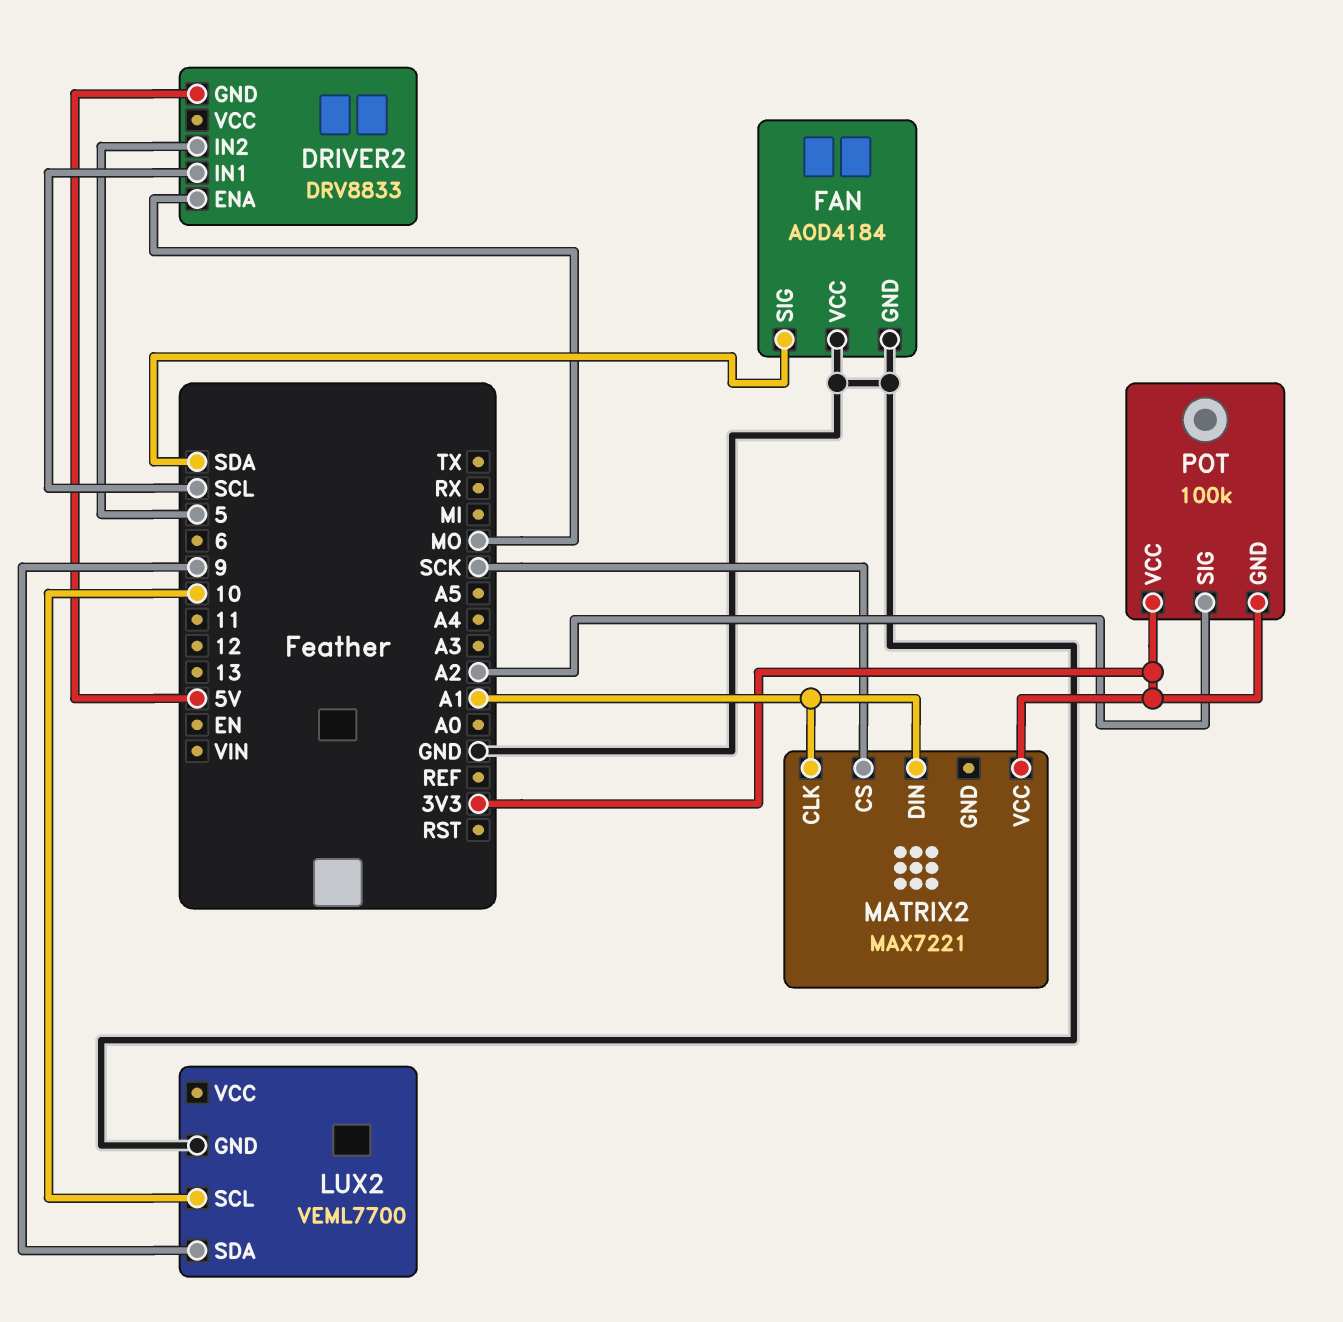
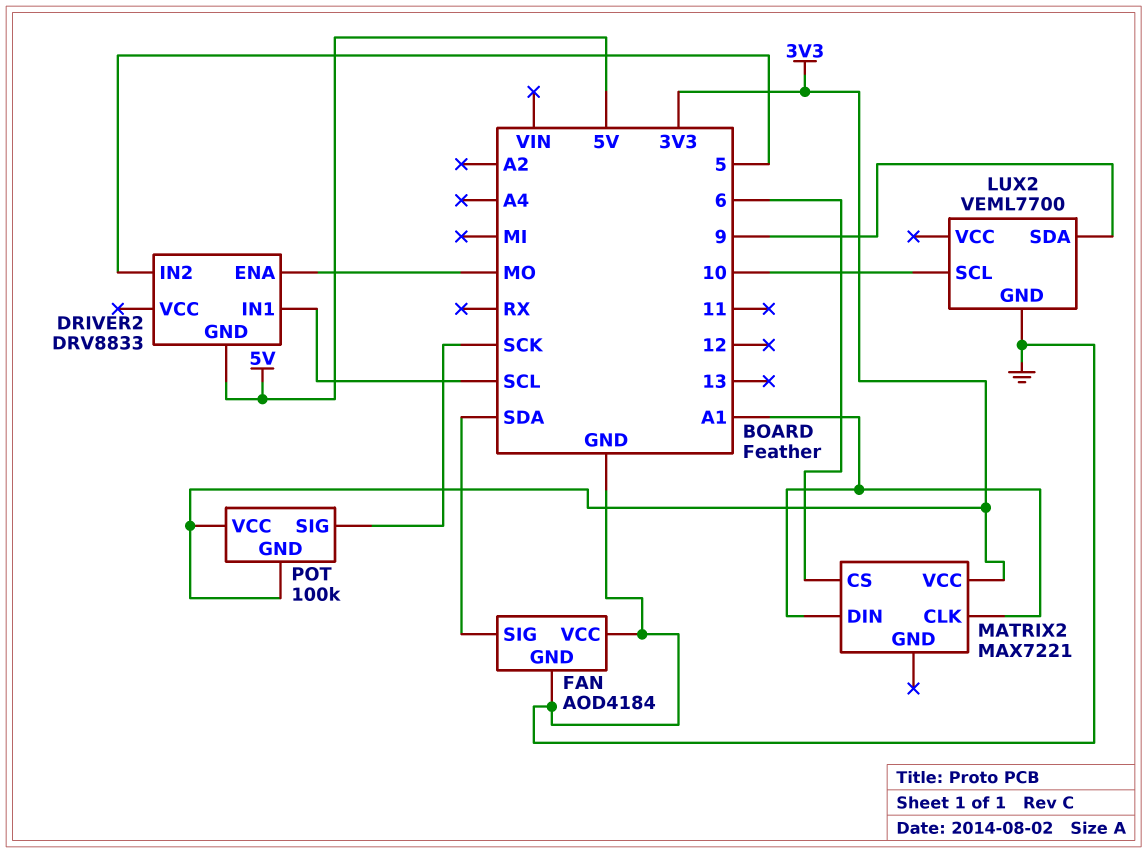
MATRIX2 pin CS: SCK -> 6
POT pin SIG: A2 -> SCK

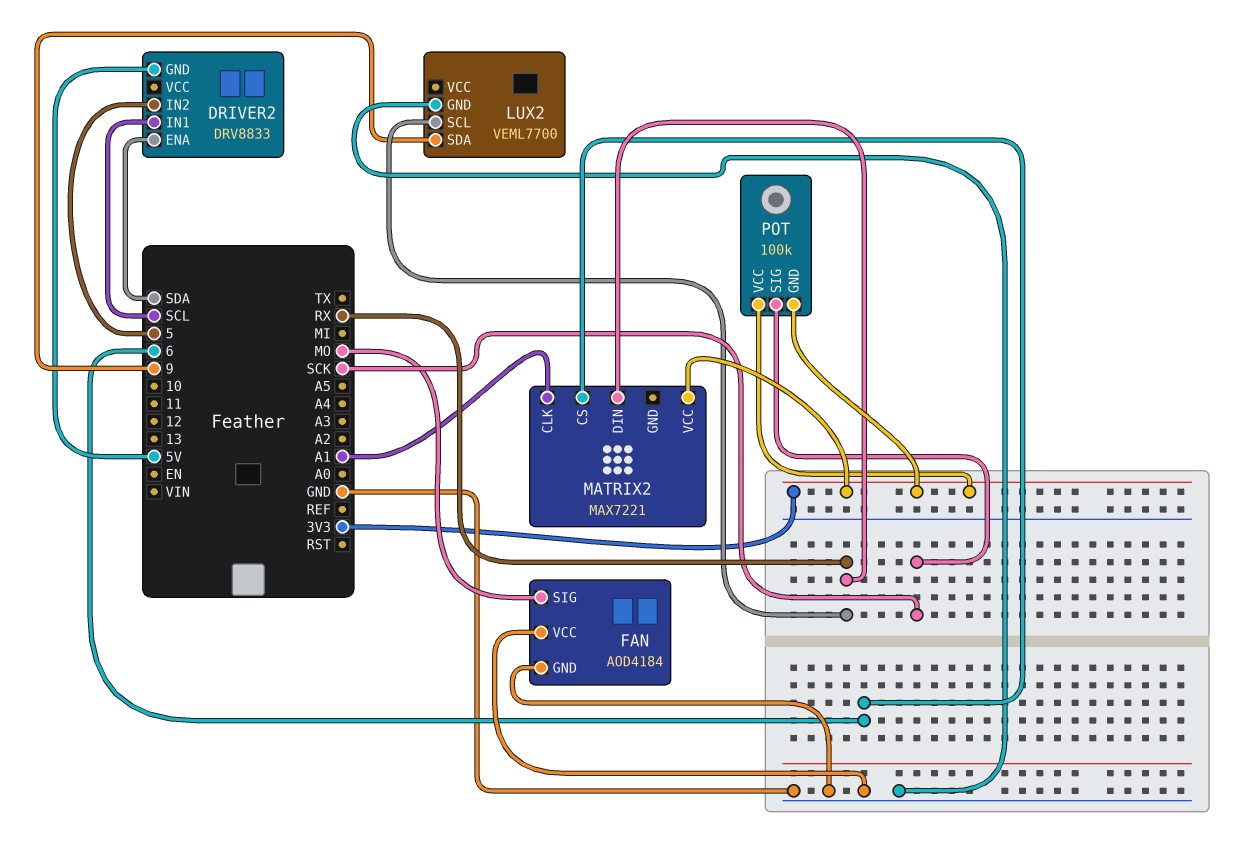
DRIVER2 pin ENA: MO -> SDA
FAN pin SIG: SDA -> MO
LUX2 pin SCL: 10 -> RX
MATRIX2 pin DIN: A1 -> RX

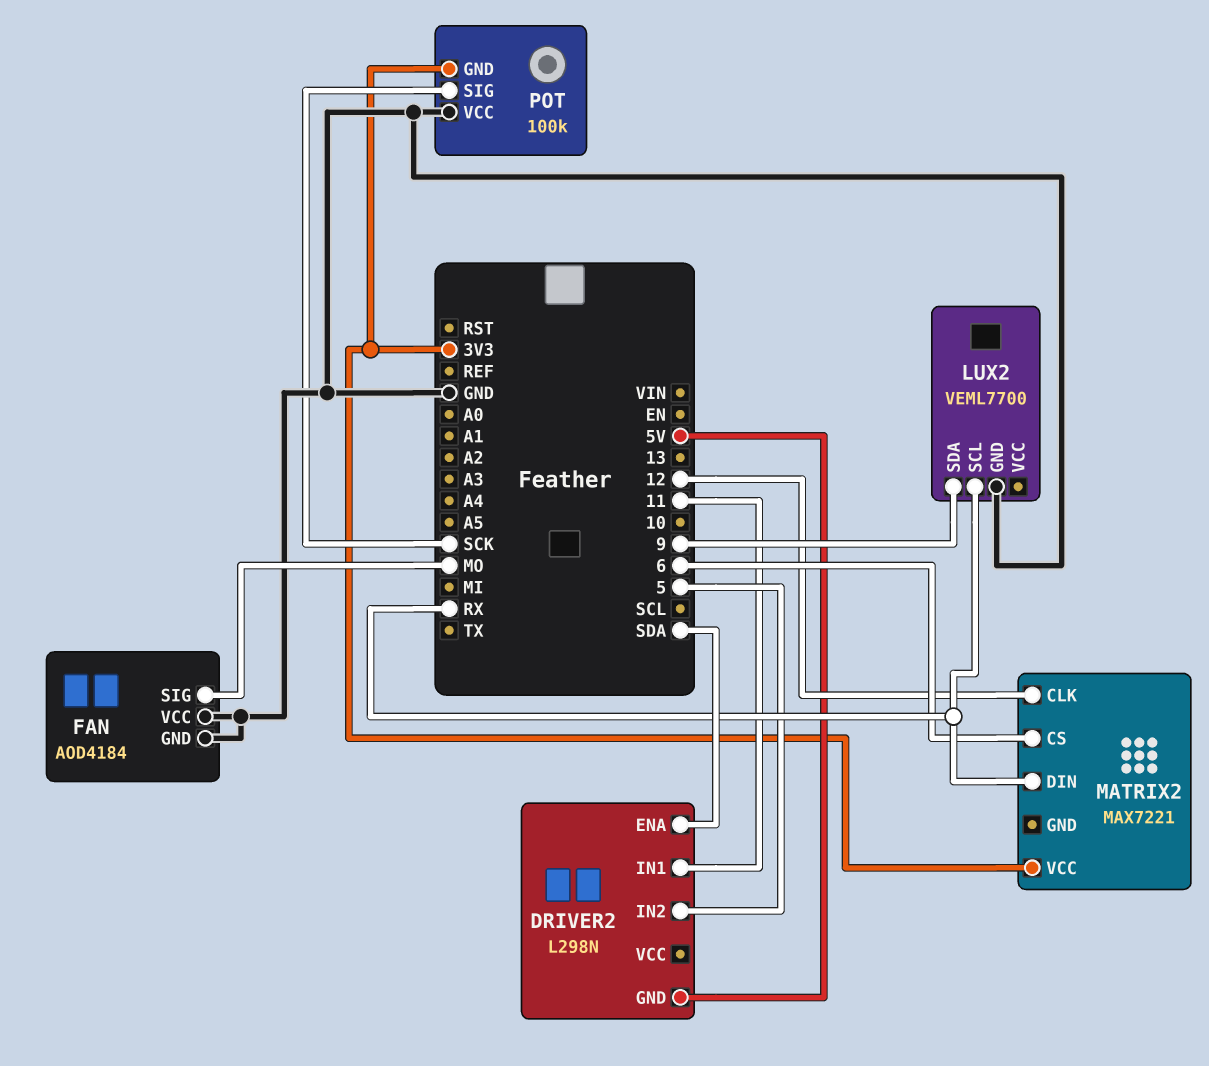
DRIVER2: DRV8833 -> L298N
DRIVER2 pin IN1: SCL -> 11
MATRIX2 pin CLK: A1 -> 12
POT pin VCC: 3V3 -> GND

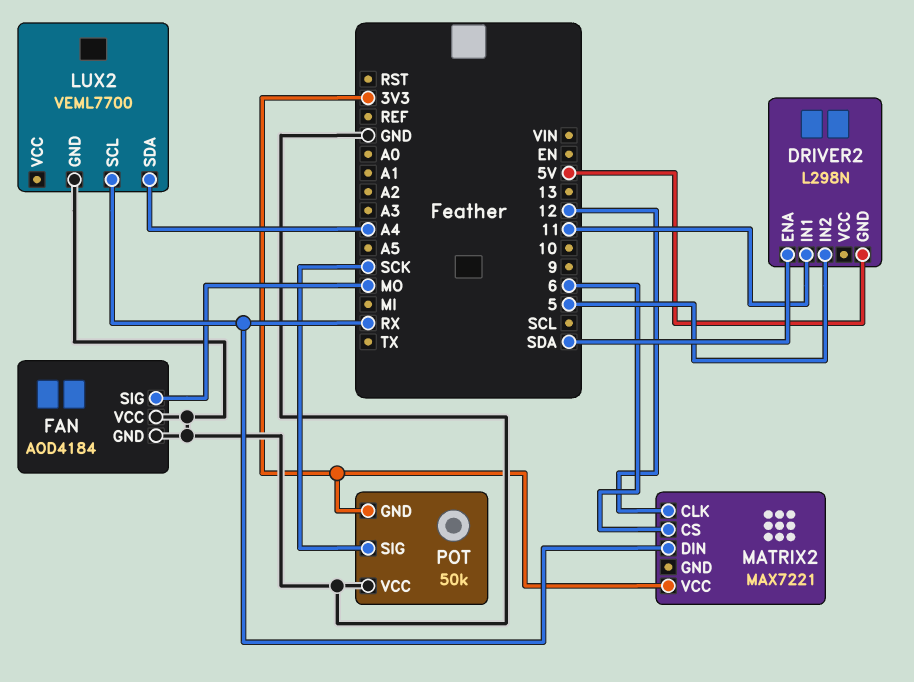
LUX2 pin SDA: 9 -> A4
POT: 100k -> 50k

